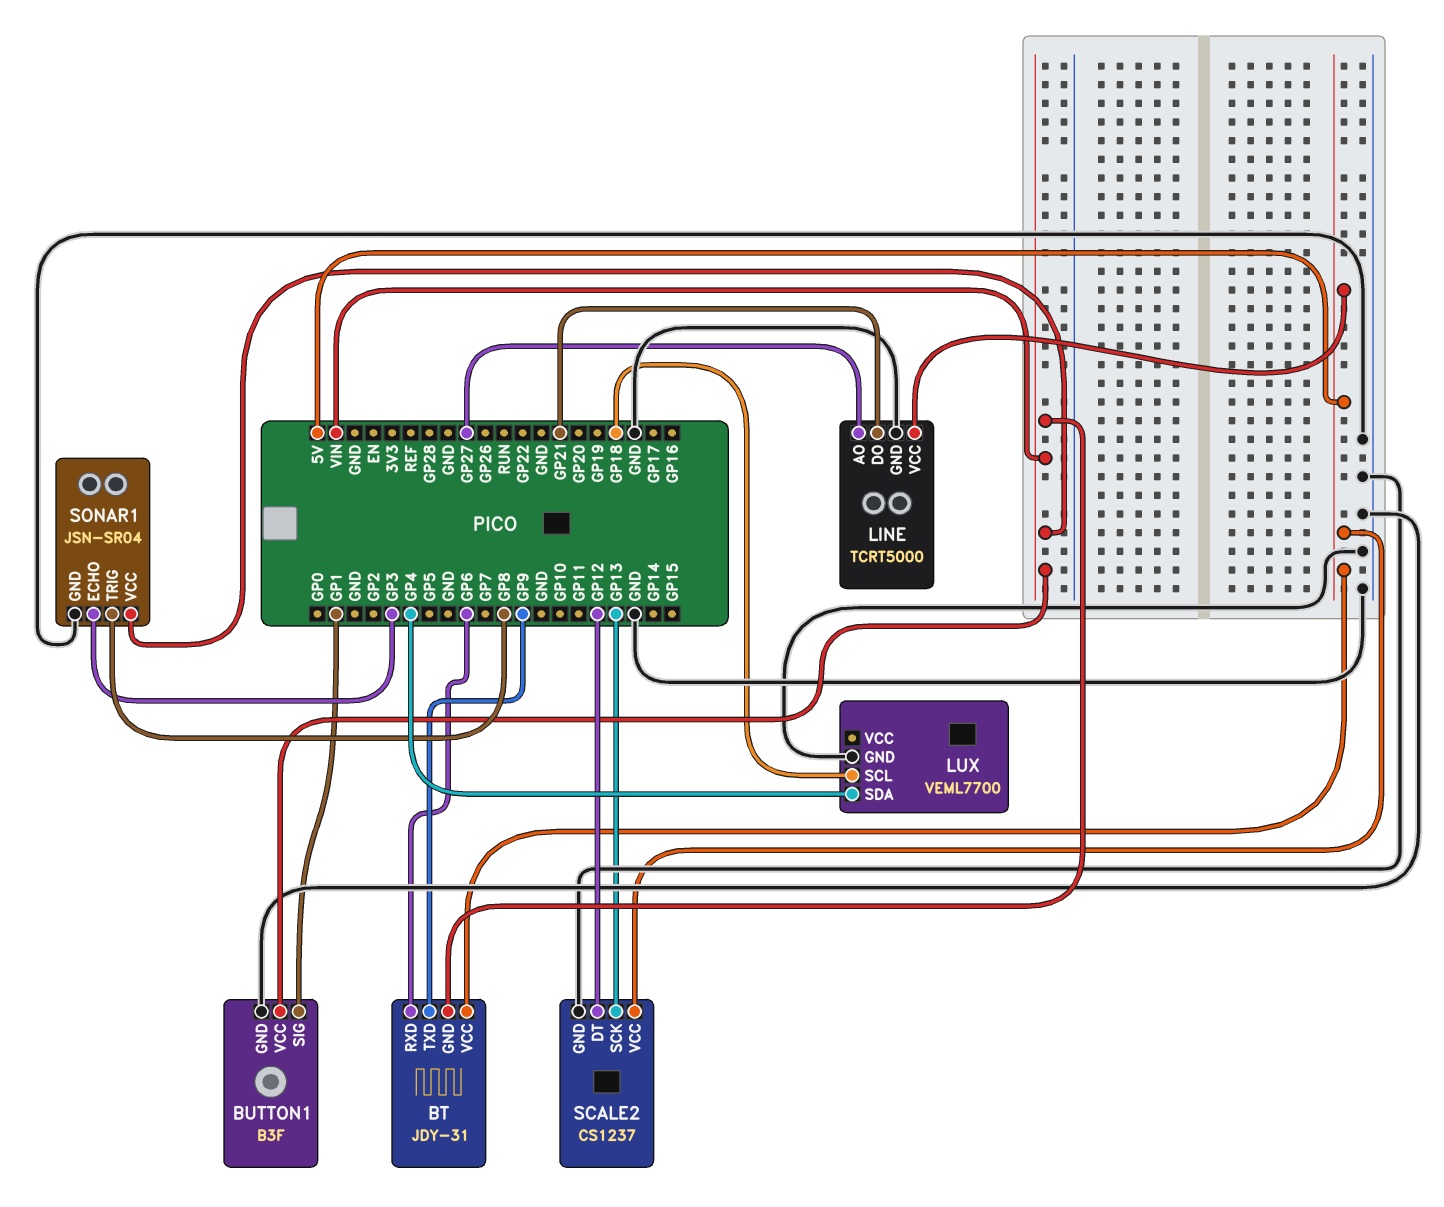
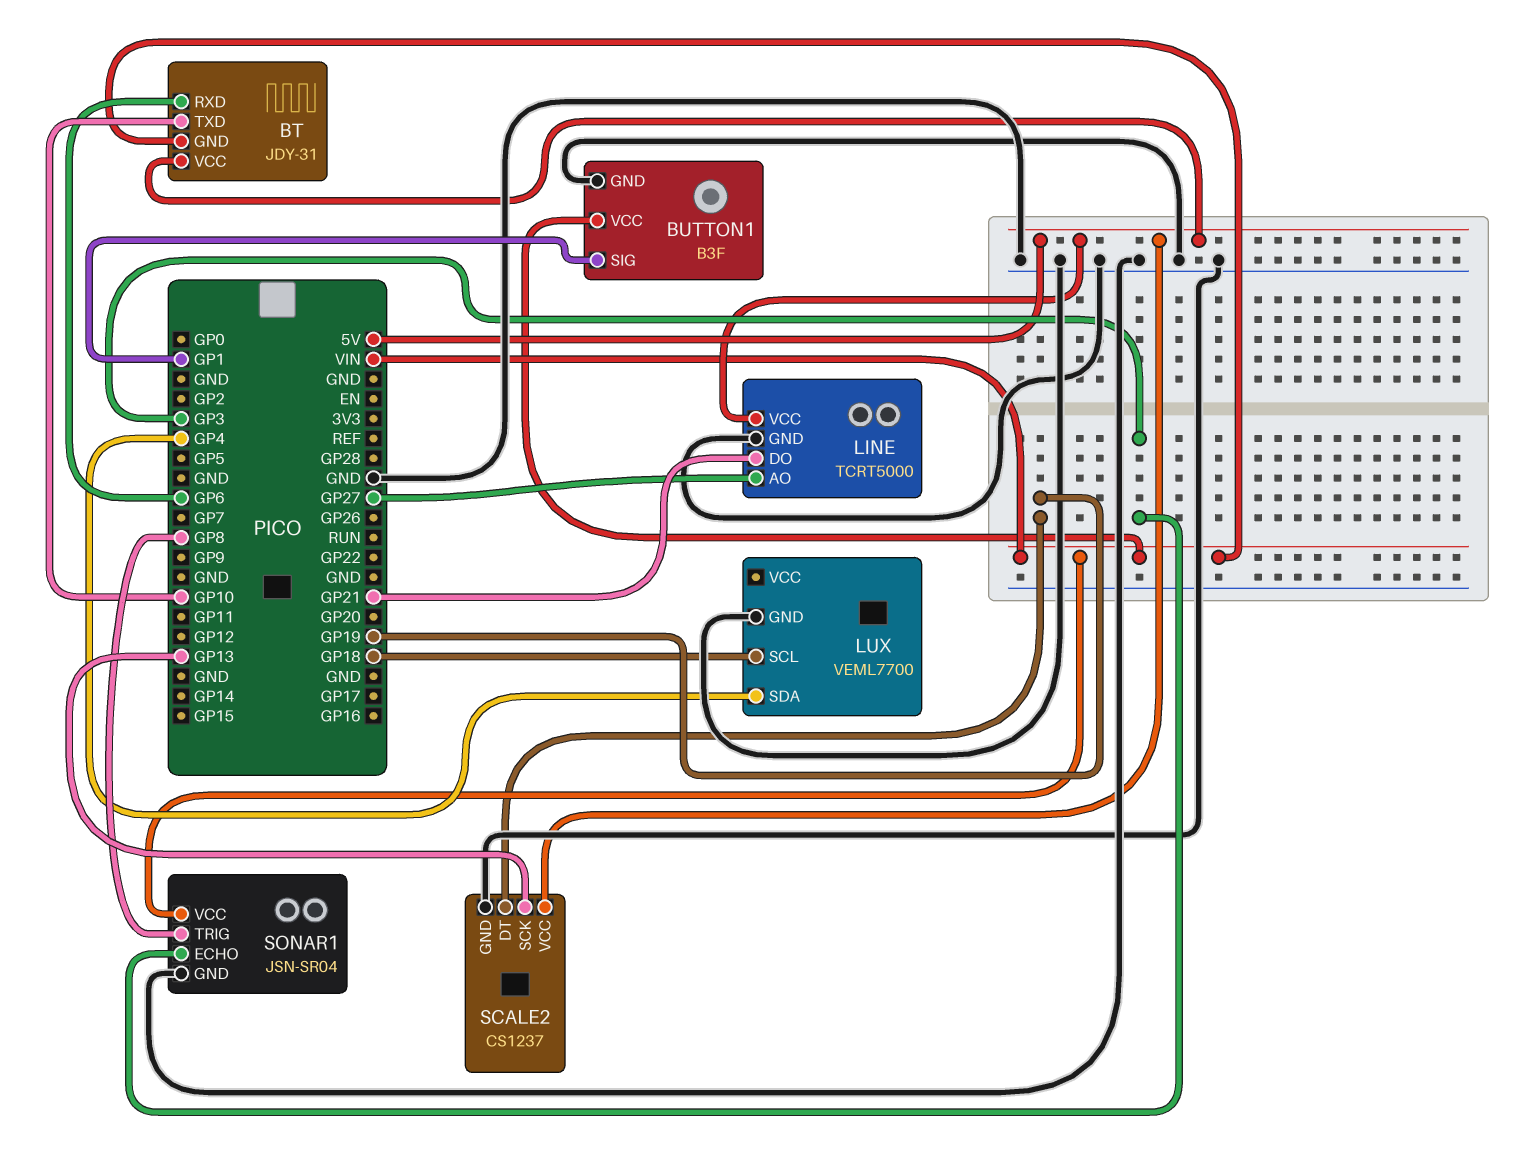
BT pin TXD: GP9 -> GP10
SCALE2 pin DT: GP12 -> GP19

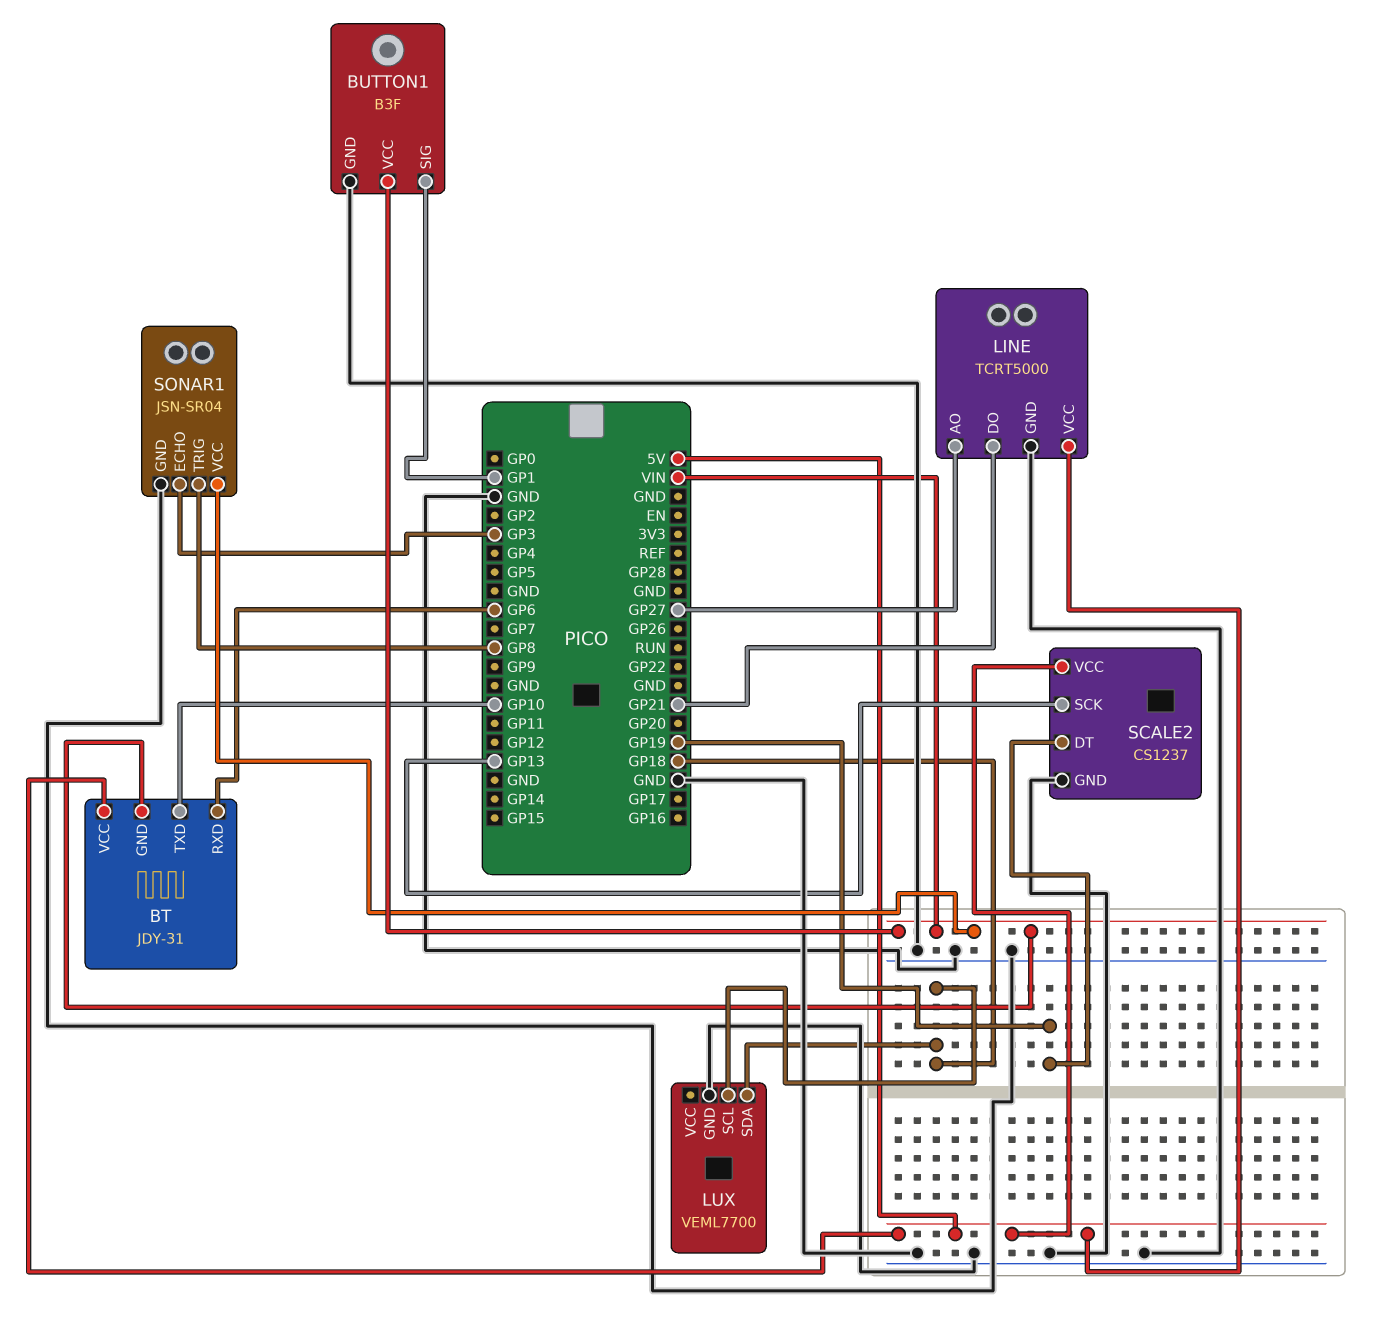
LUX pin SDA: GP4 -> GP18

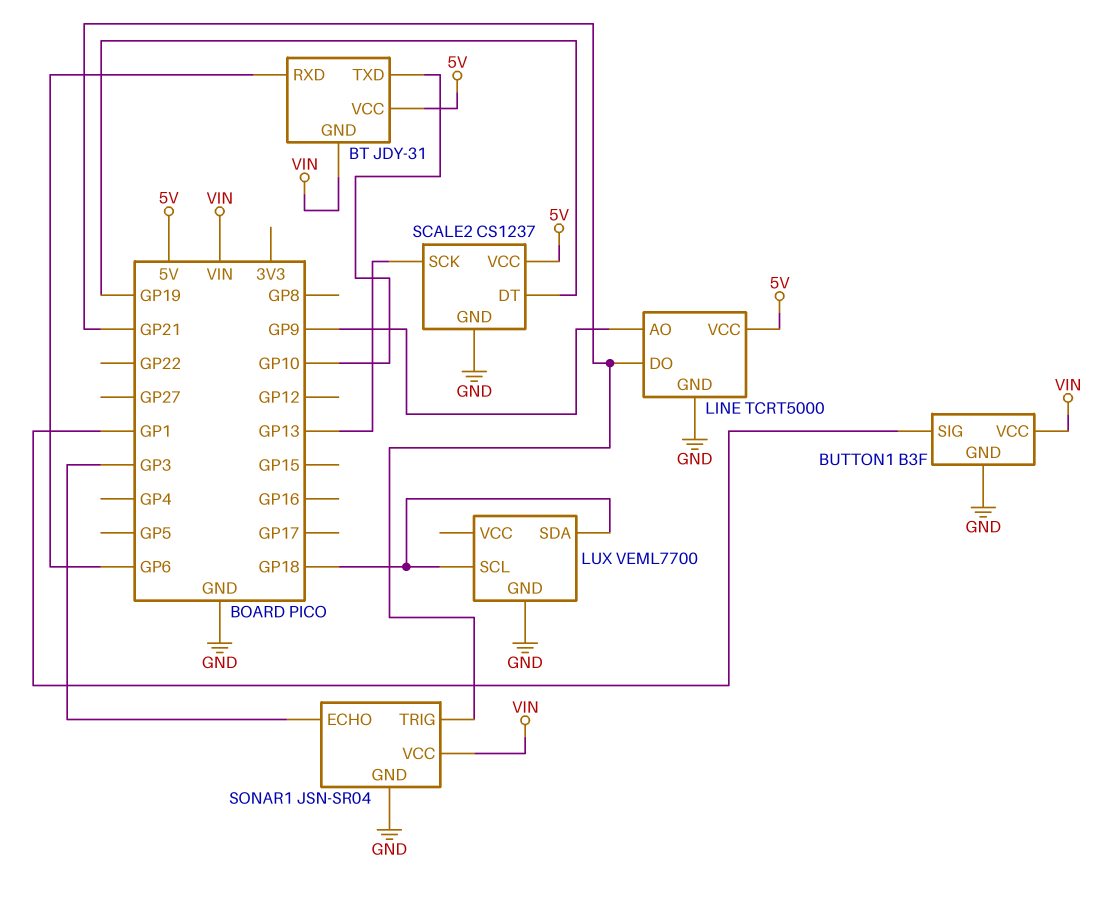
LINE pin AO: GP27 -> GP9
SONAR1 pin TRIG: GP8 -> GP21

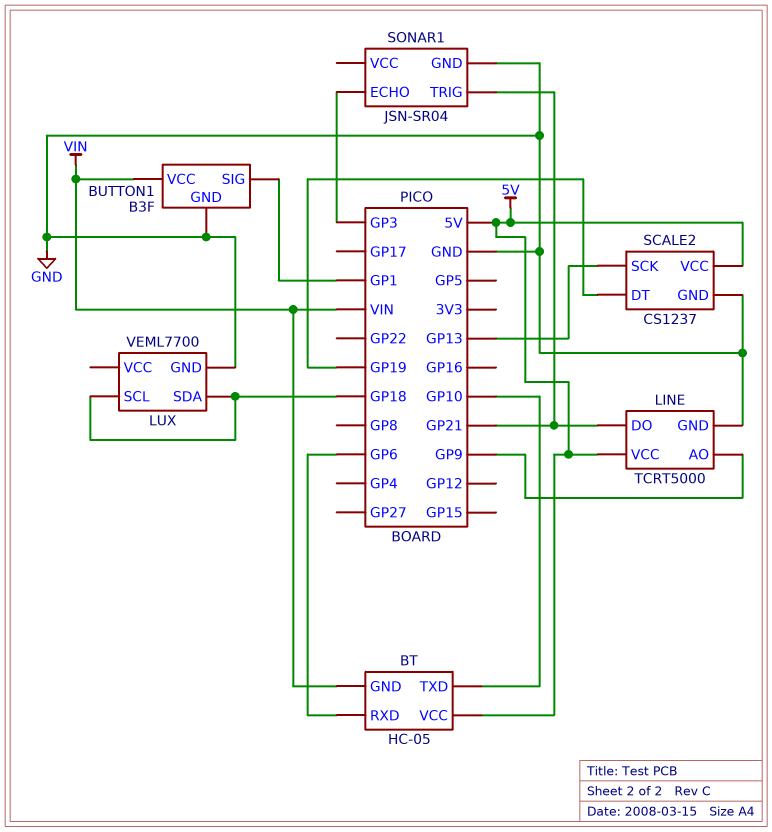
BT: JDY-31 -> HC-05
SONAR1 pin VCC: VIN -> none

